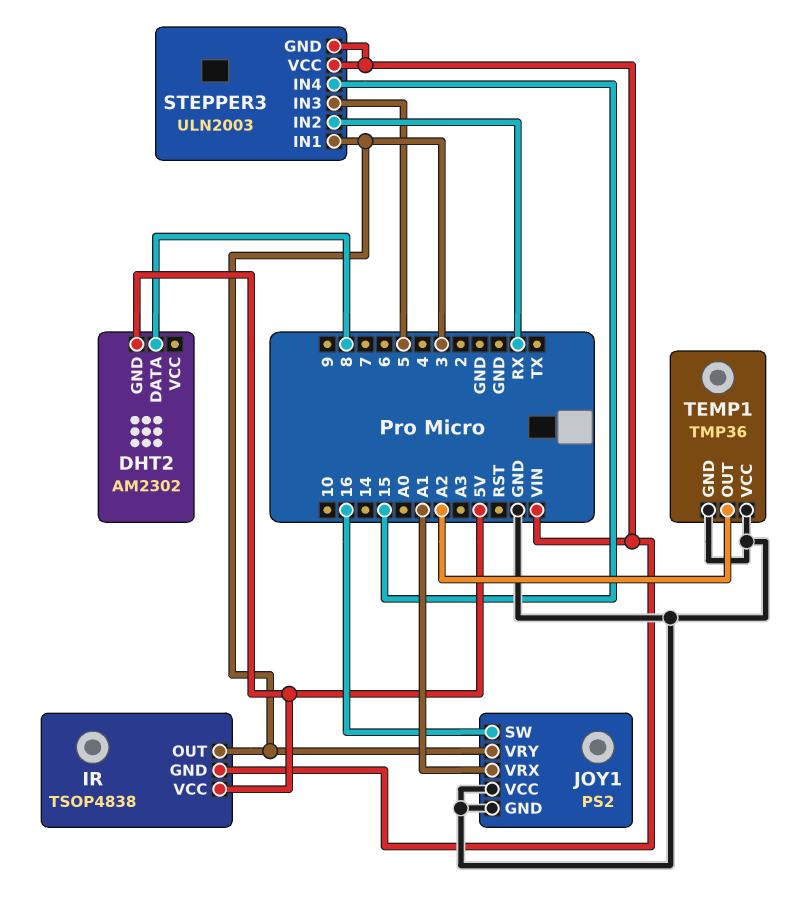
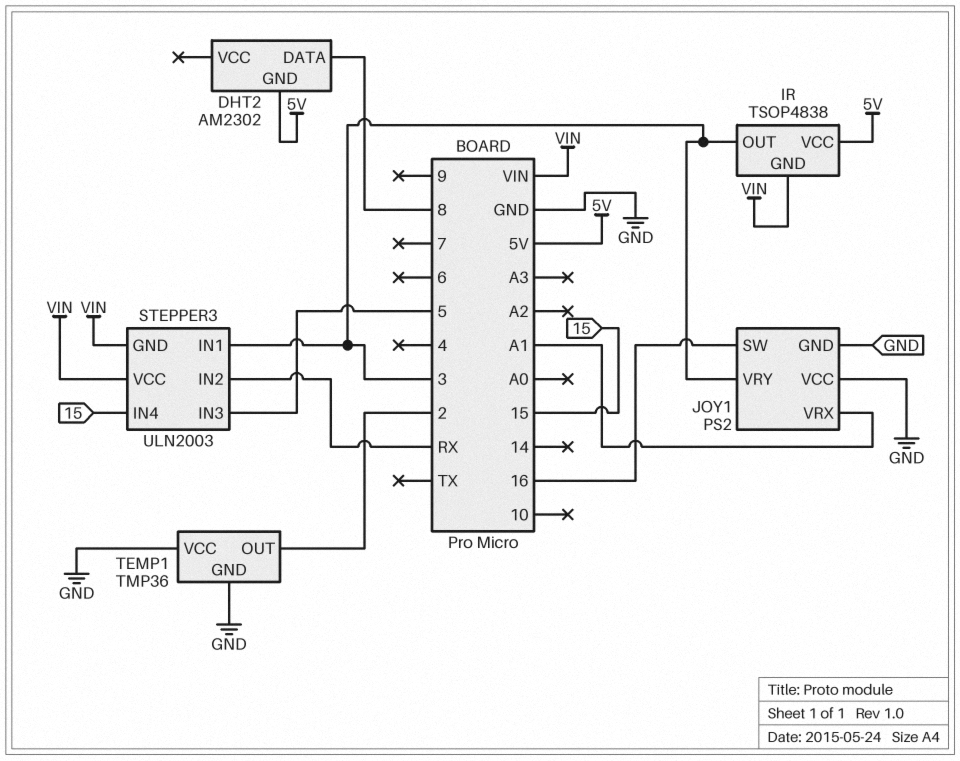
TEMP1 pin OUT: A2 -> 2

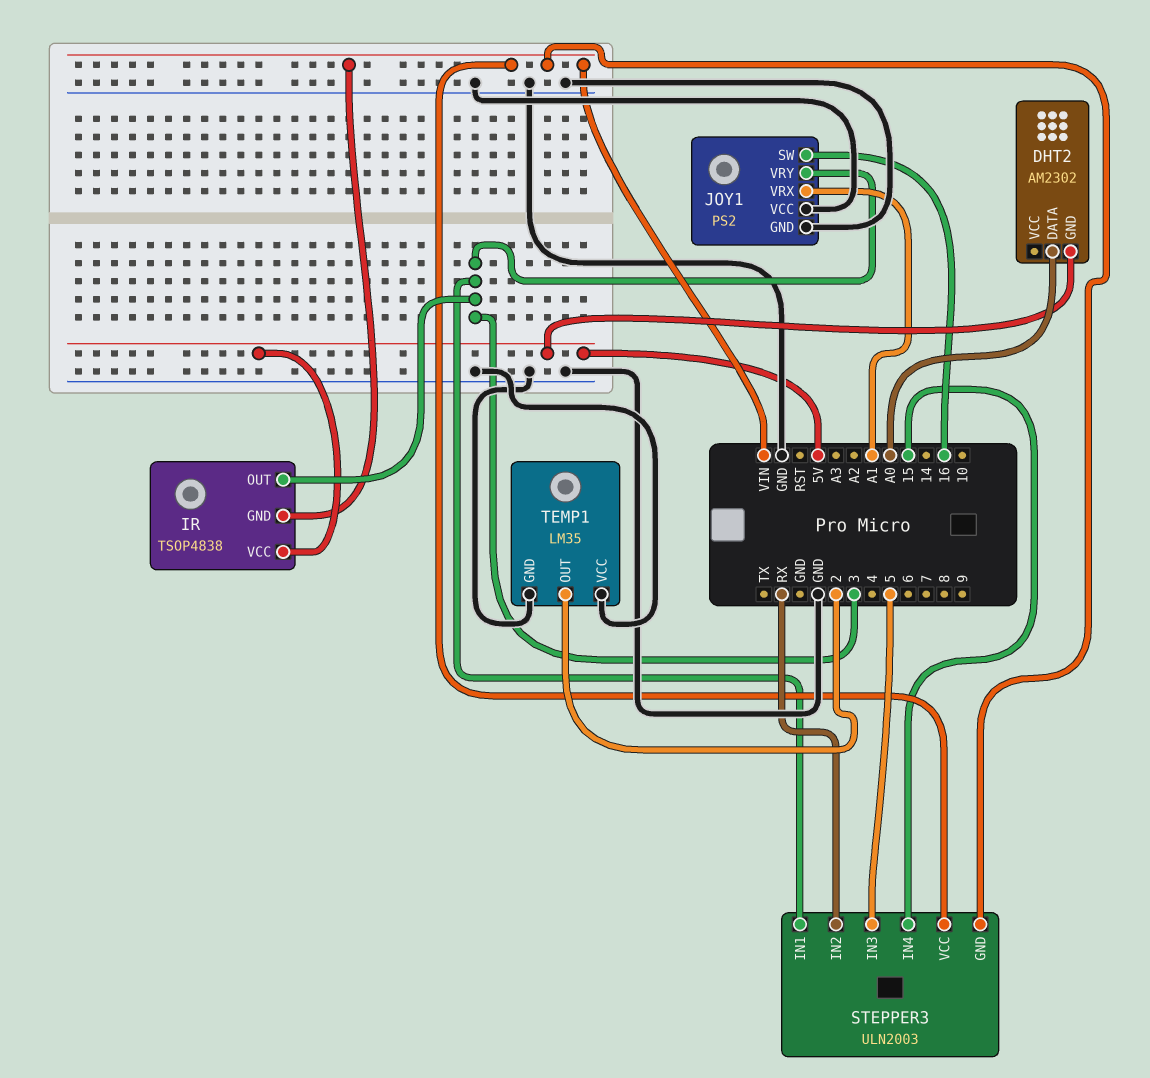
DHT2 pin DATA: 8 -> A0
TEMP1: TMP36 -> LM35

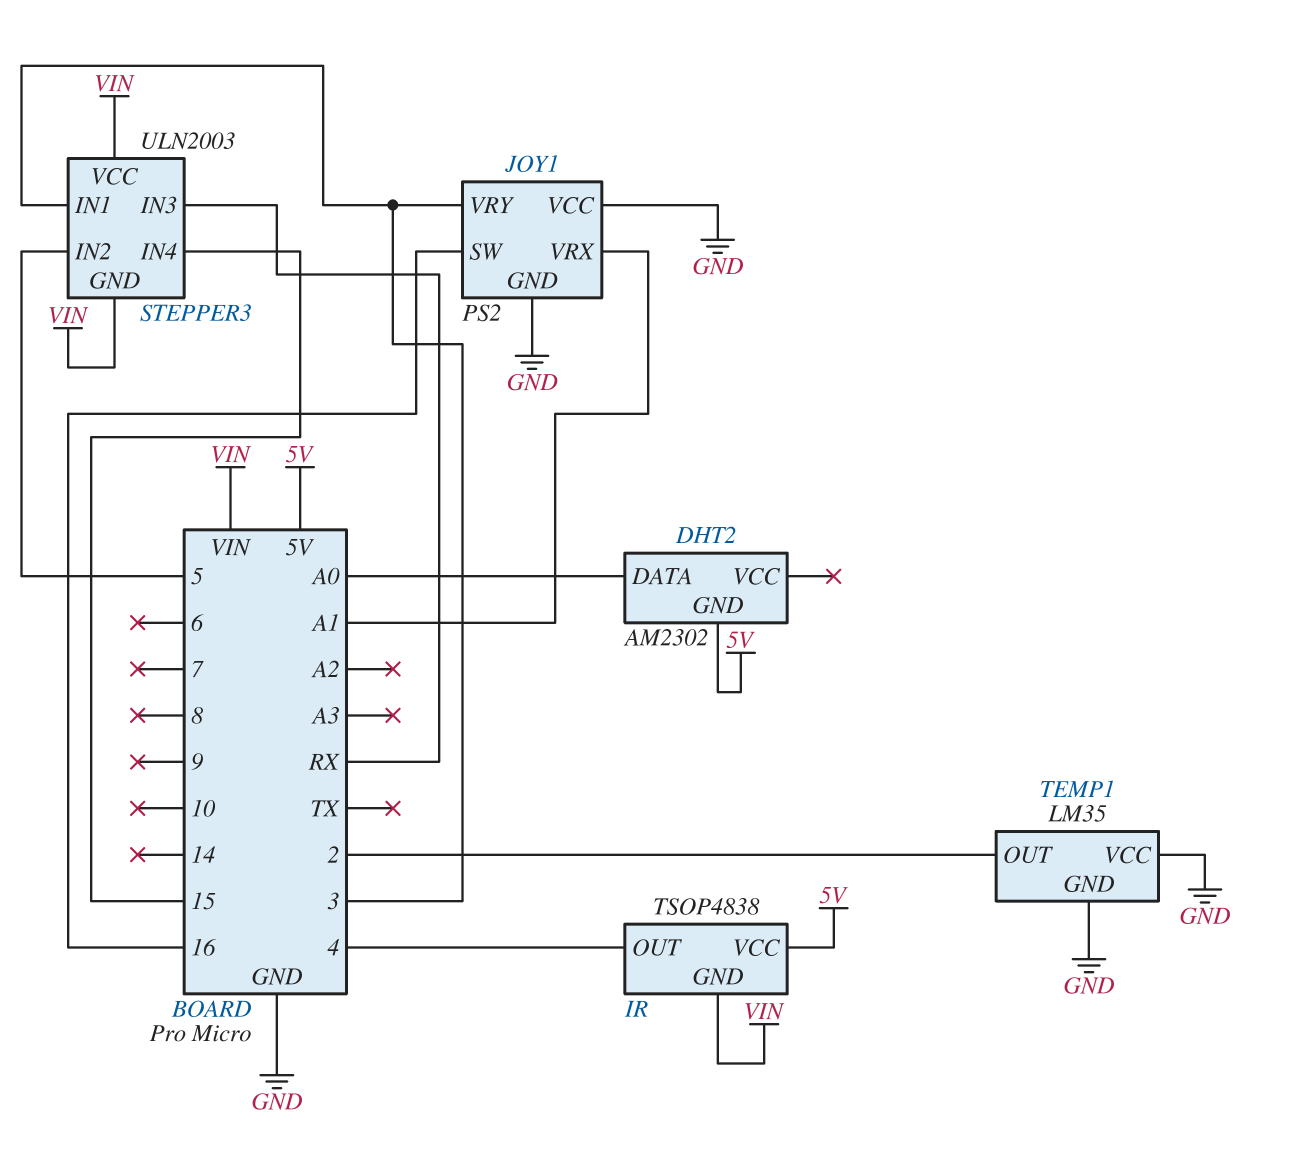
IR pin OUT: 3 -> 4
STEPPER3 pin IN2: RX -> 5
STEPPER3 pin IN3: 5 -> RX

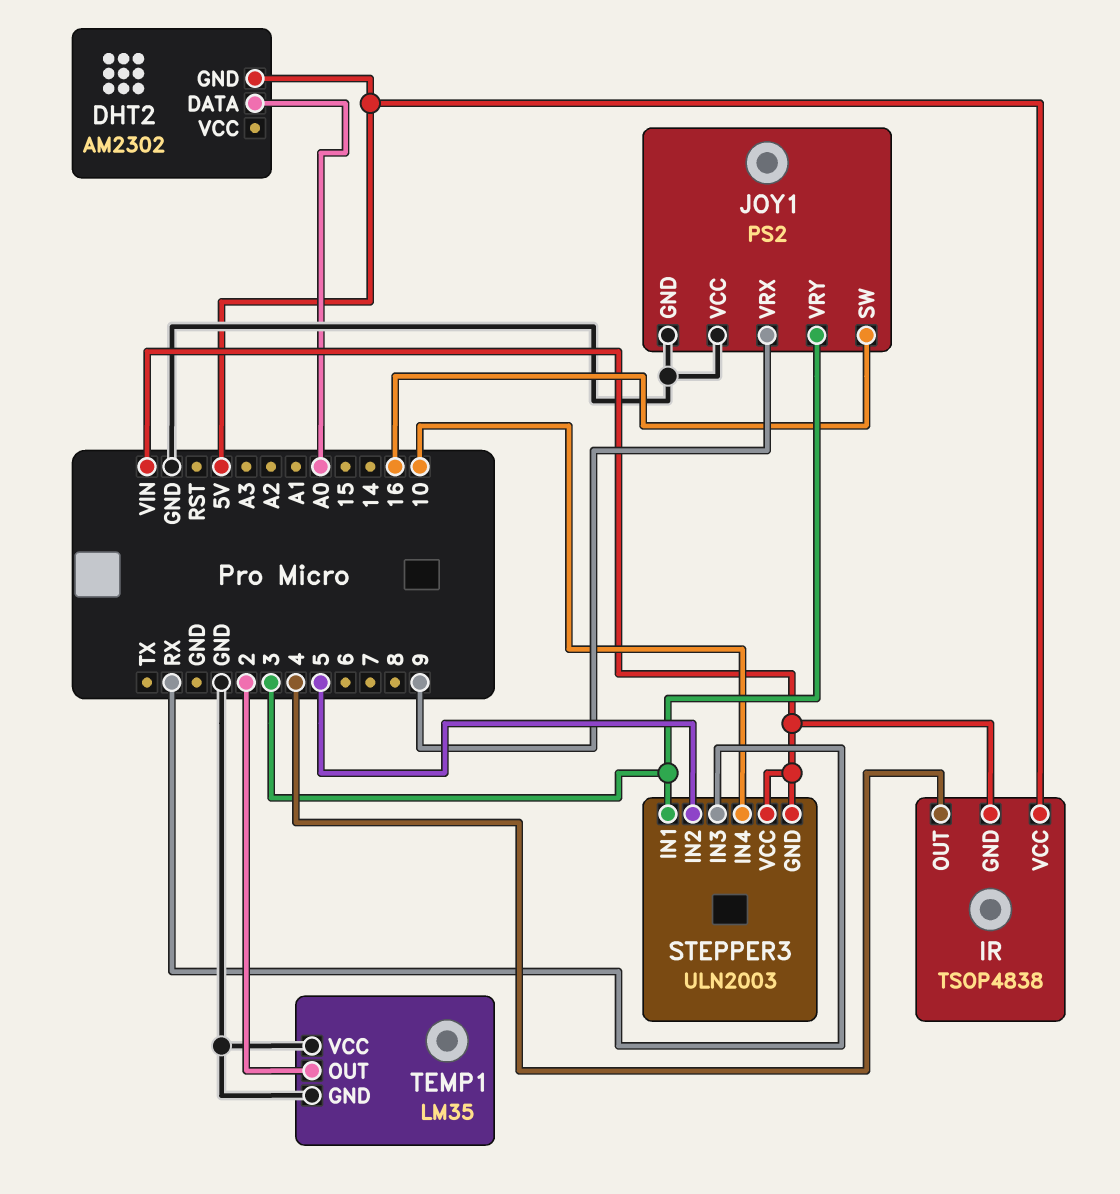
JOY1 pin VRX: A1 -> 9
STEPPER3 pin IN4: 15 -> 10

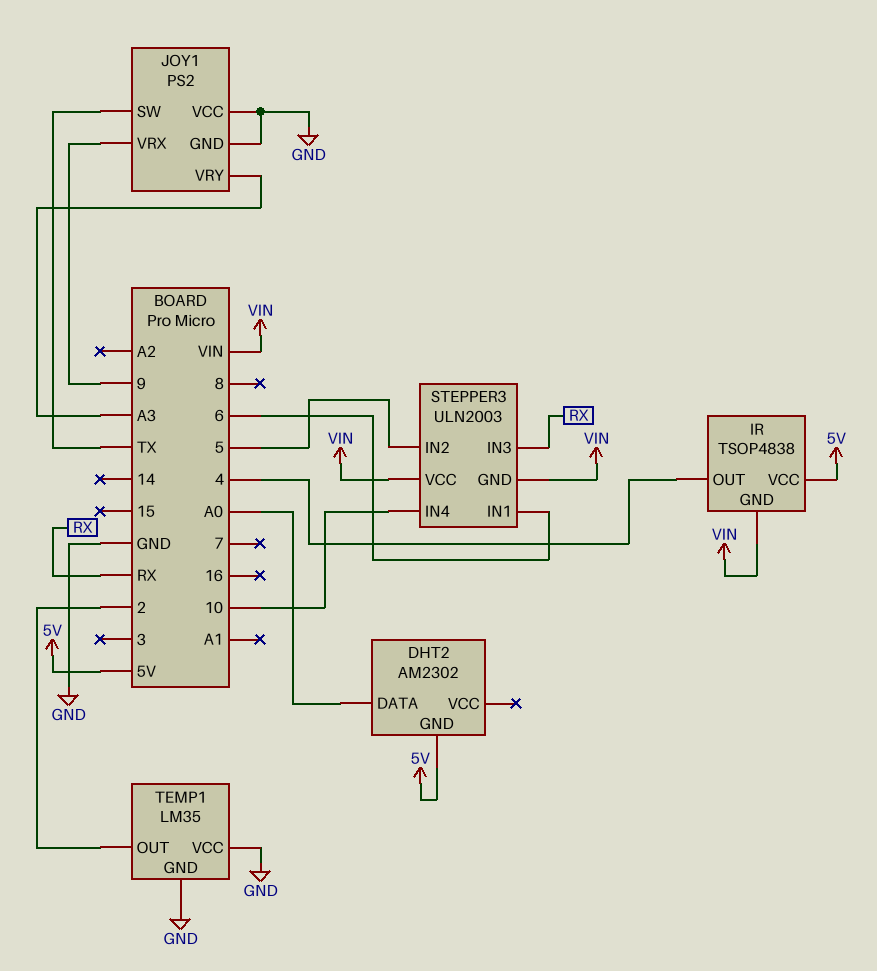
JOY1 pin SW: 16 -> TX
JOY1 pin VRY: 3 -> A3
STEPPER3 pin IN1: 3 -> 6

